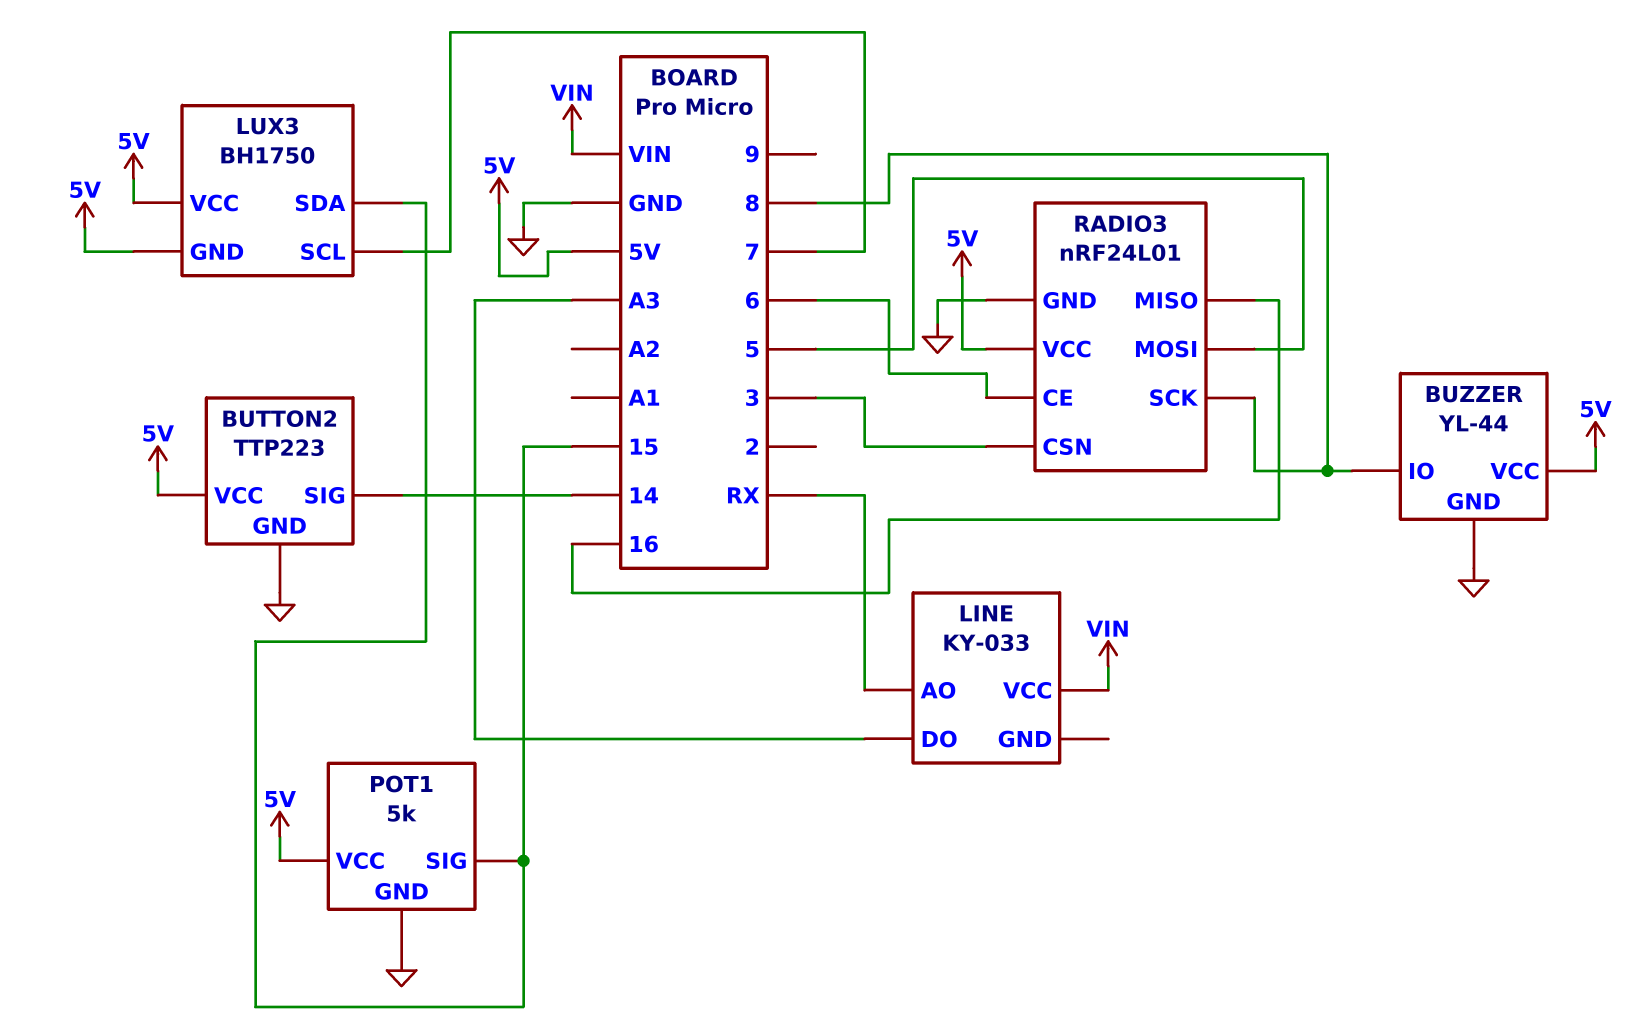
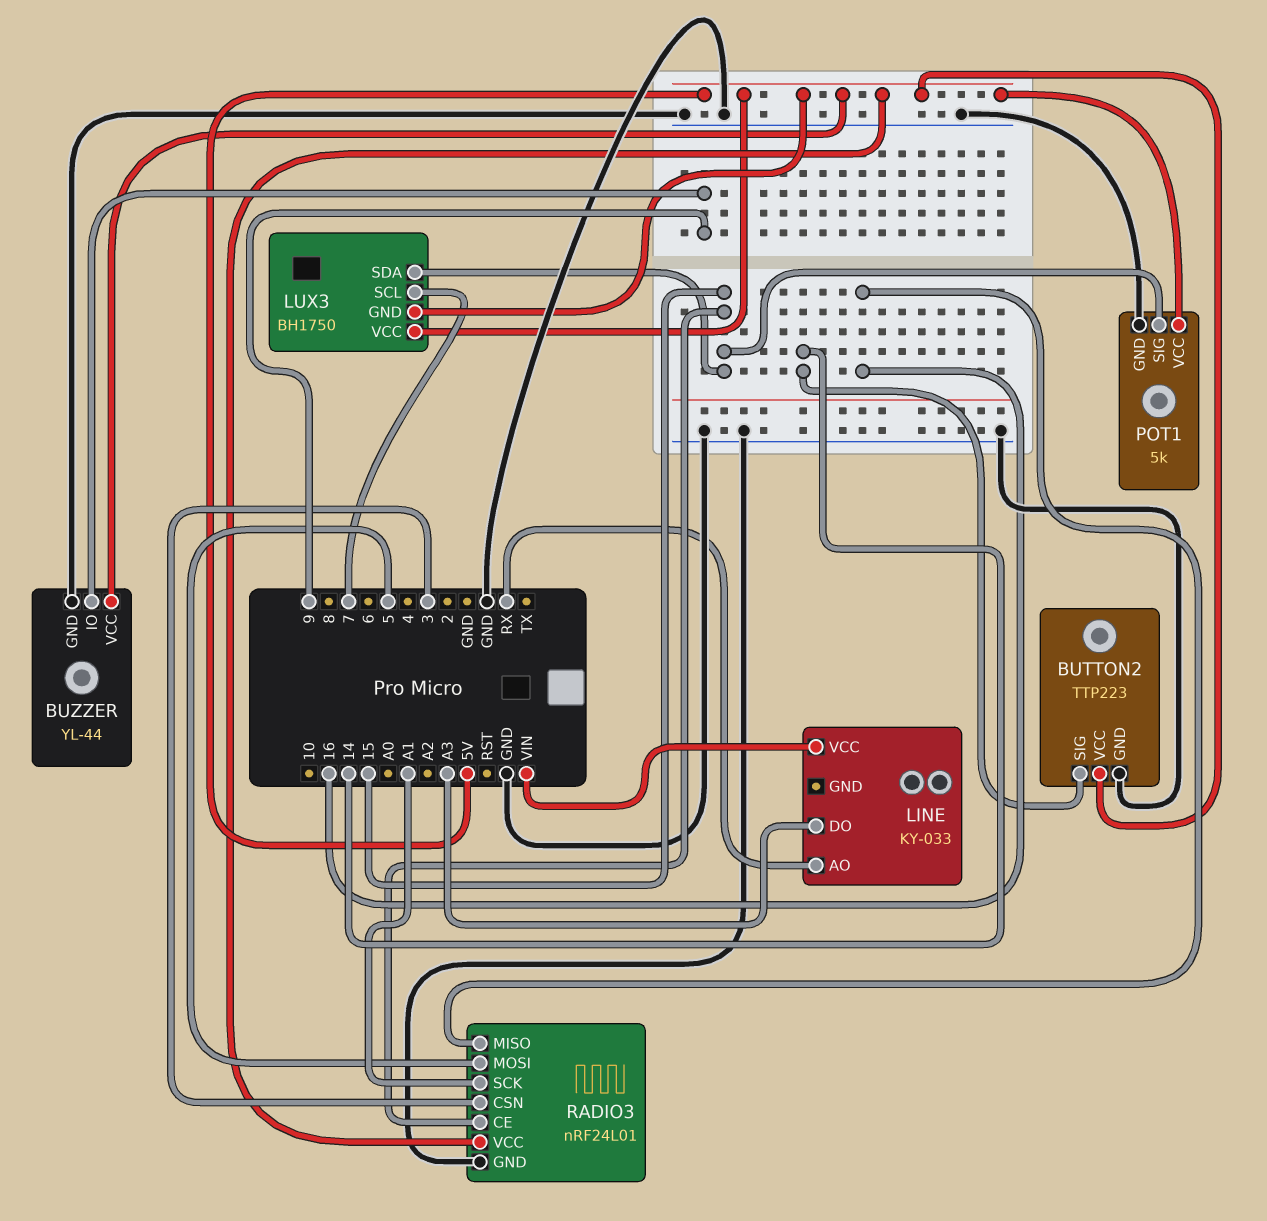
BUZZER pin IO: 8 -> 9
RADIO3 pin CE: 6 -> 15
RADIO3 pin SCK: 8 -> A1

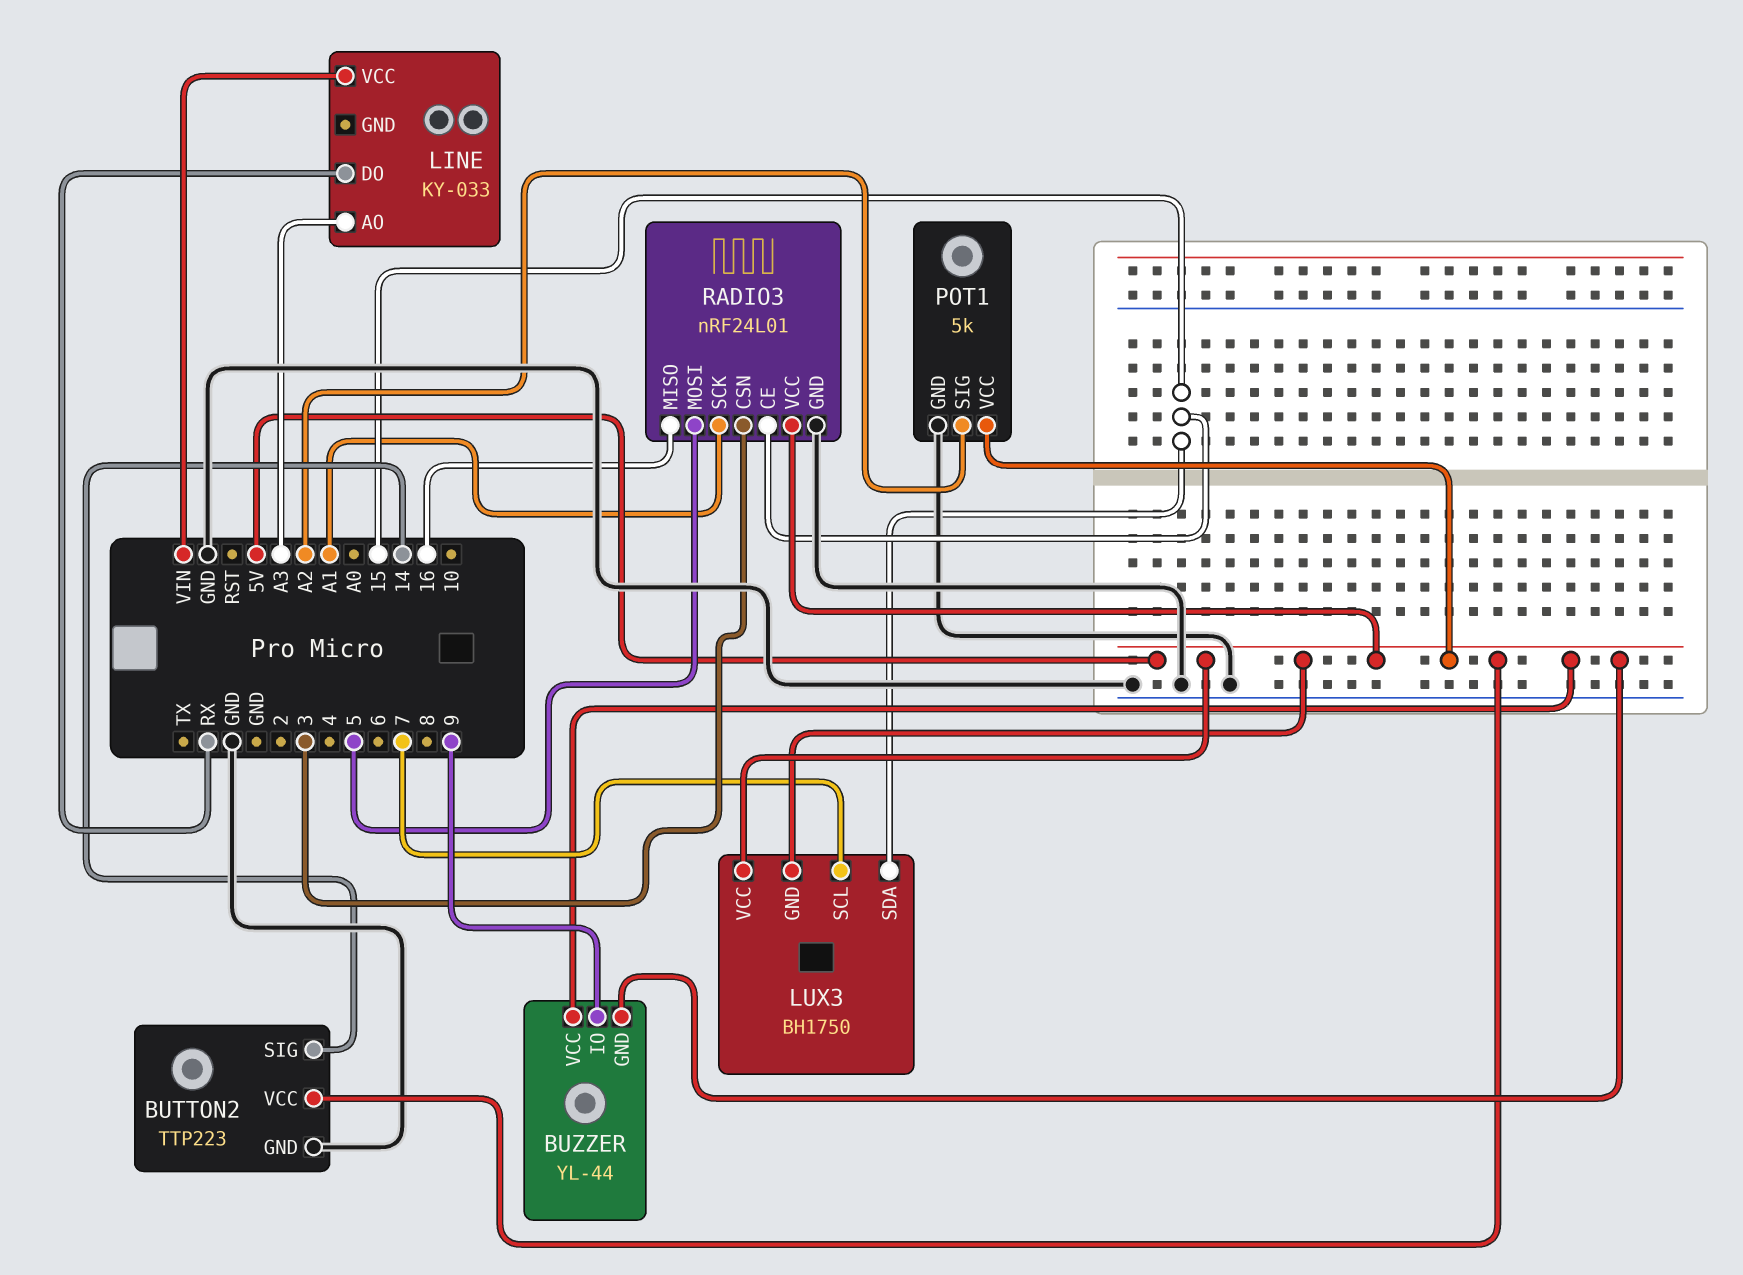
BUZZER pin GND: GND -> 5V
LINE pin AO: RX -> A3
LINE pin DO: A3 -> RX
POT1 pin SIG: 15 -> A2

